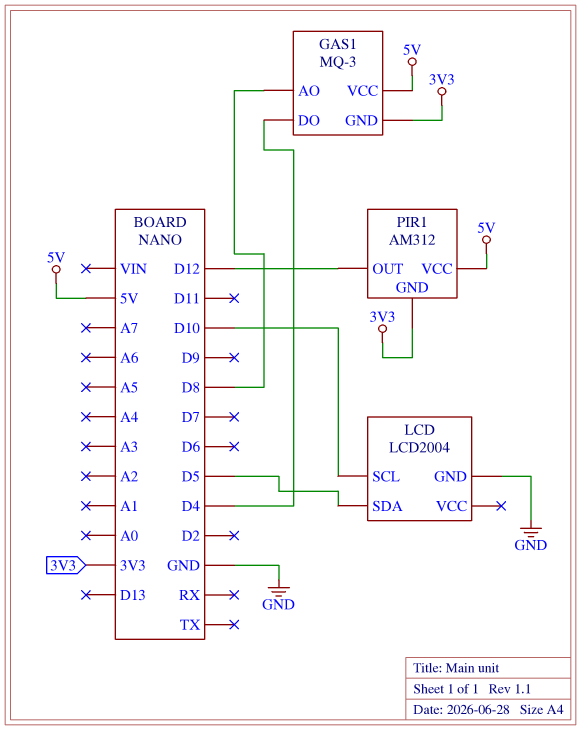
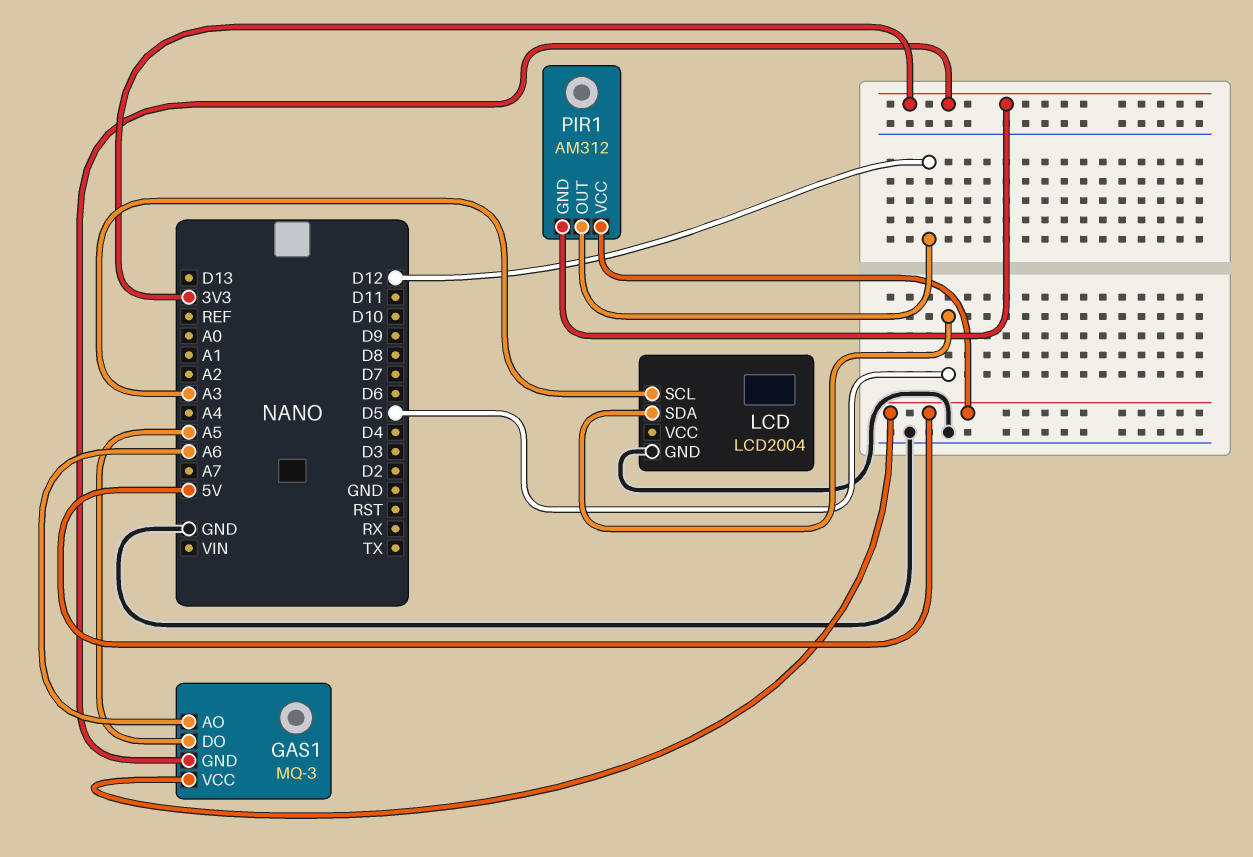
GAS1 pin AO: D8 -> A6
GAS1 pin DO: D4 -> A5
LCD pin SCL: D10 -> A3

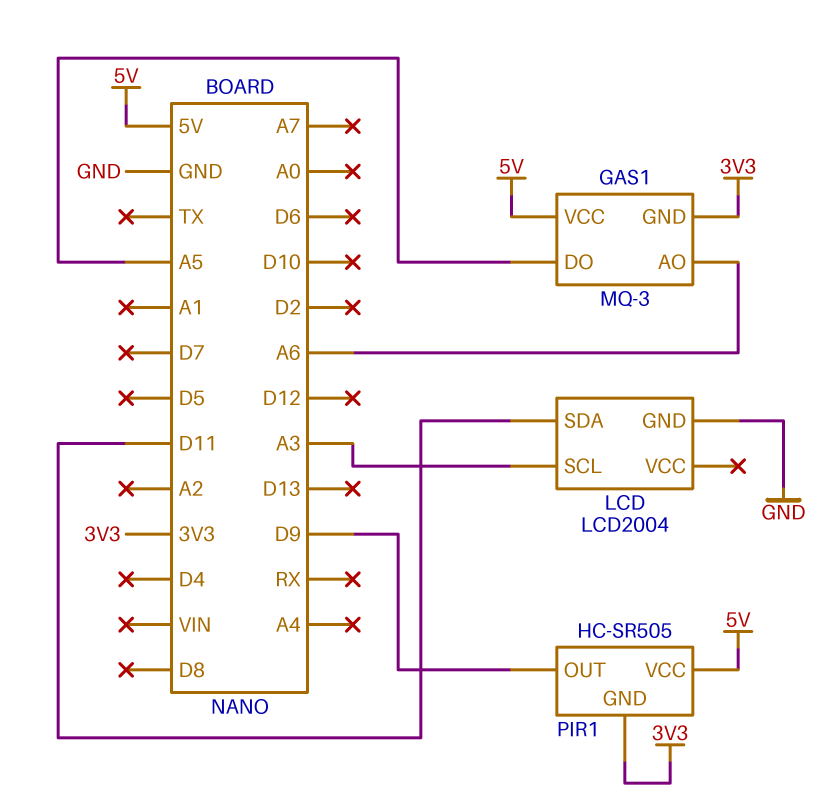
LCD pin SDA: D5 -> D11
PIR1: AM312 -> HC-SR505
PIR1 pin OUT: D12 -> D9

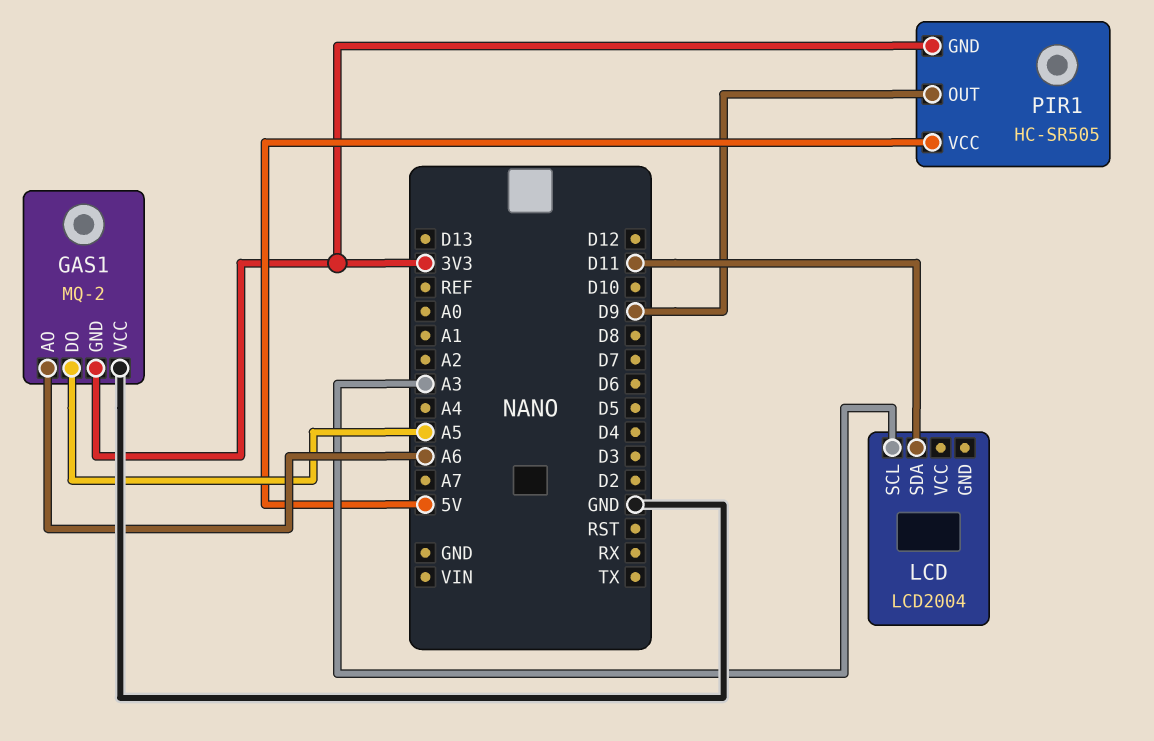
GAS1: MQ-3 -> MQ-2
GAS1 pin VCC: 5V -> GND
LCD pin GND: GND -> none

